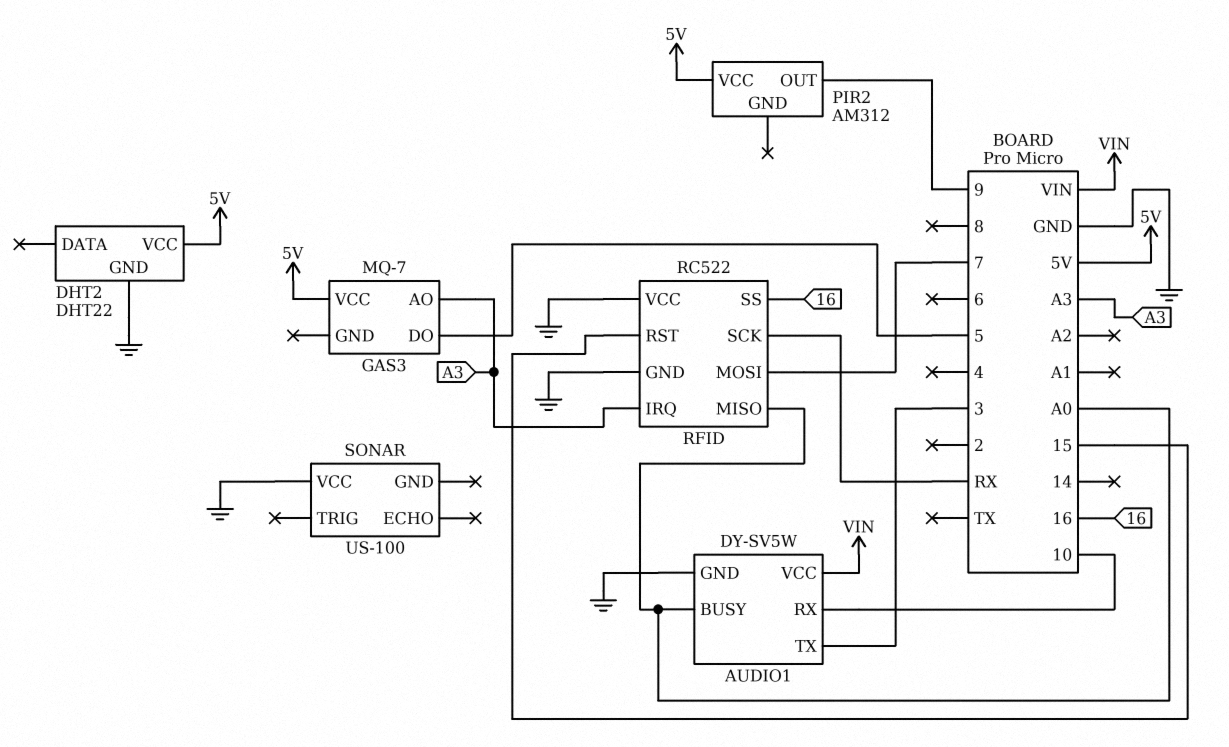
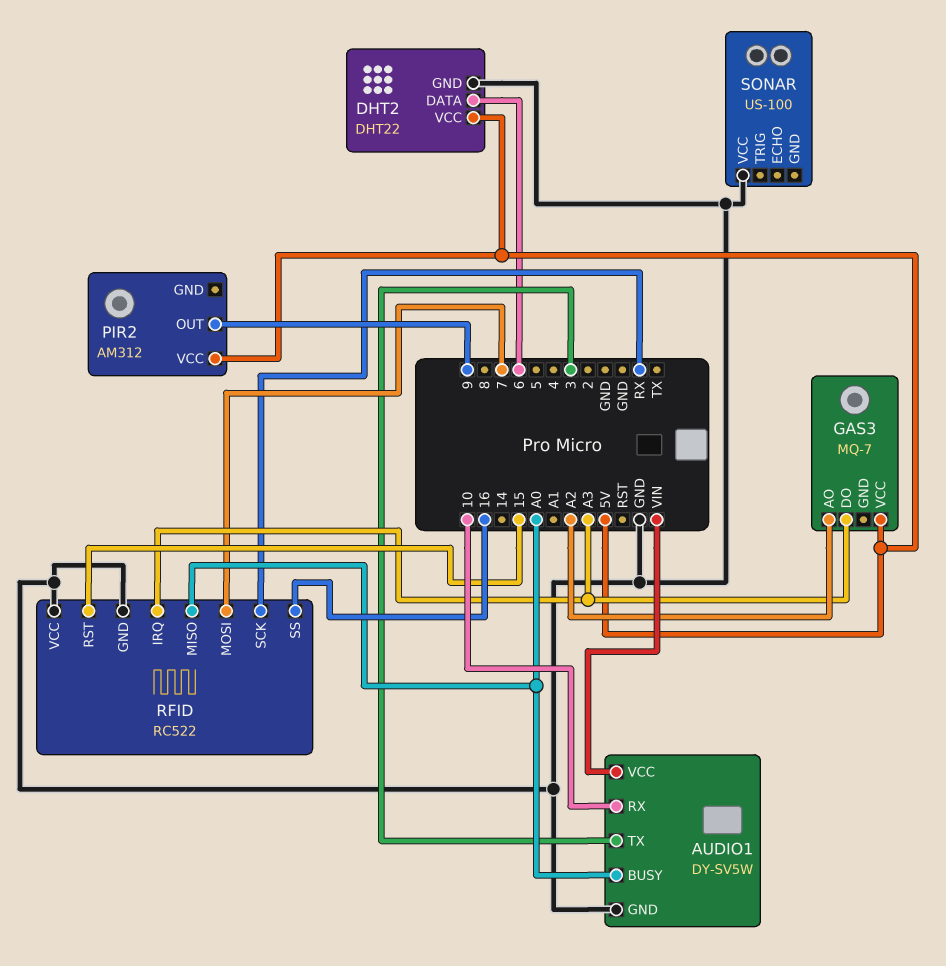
DHT2 pin DATA: none -> 6
GAS3 pin AO: A3 -> A2
GAS3 pin DO: 5 -> A3

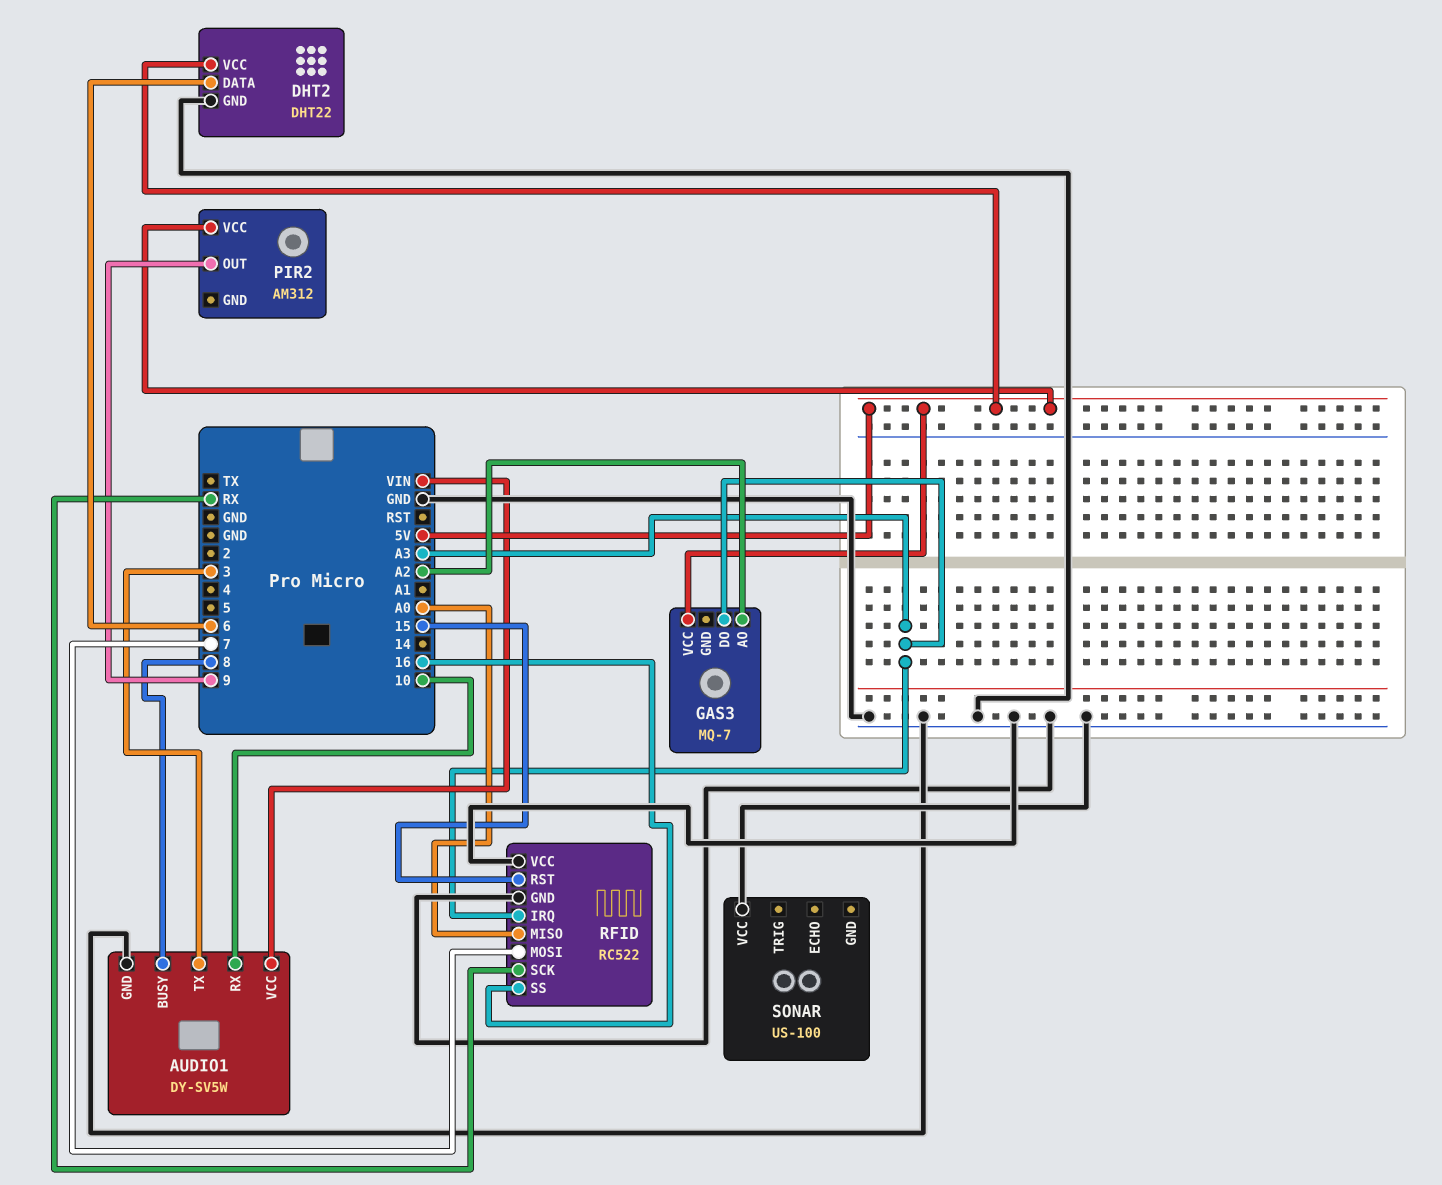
AUDIO1 pin BUSY: A0 -> 8

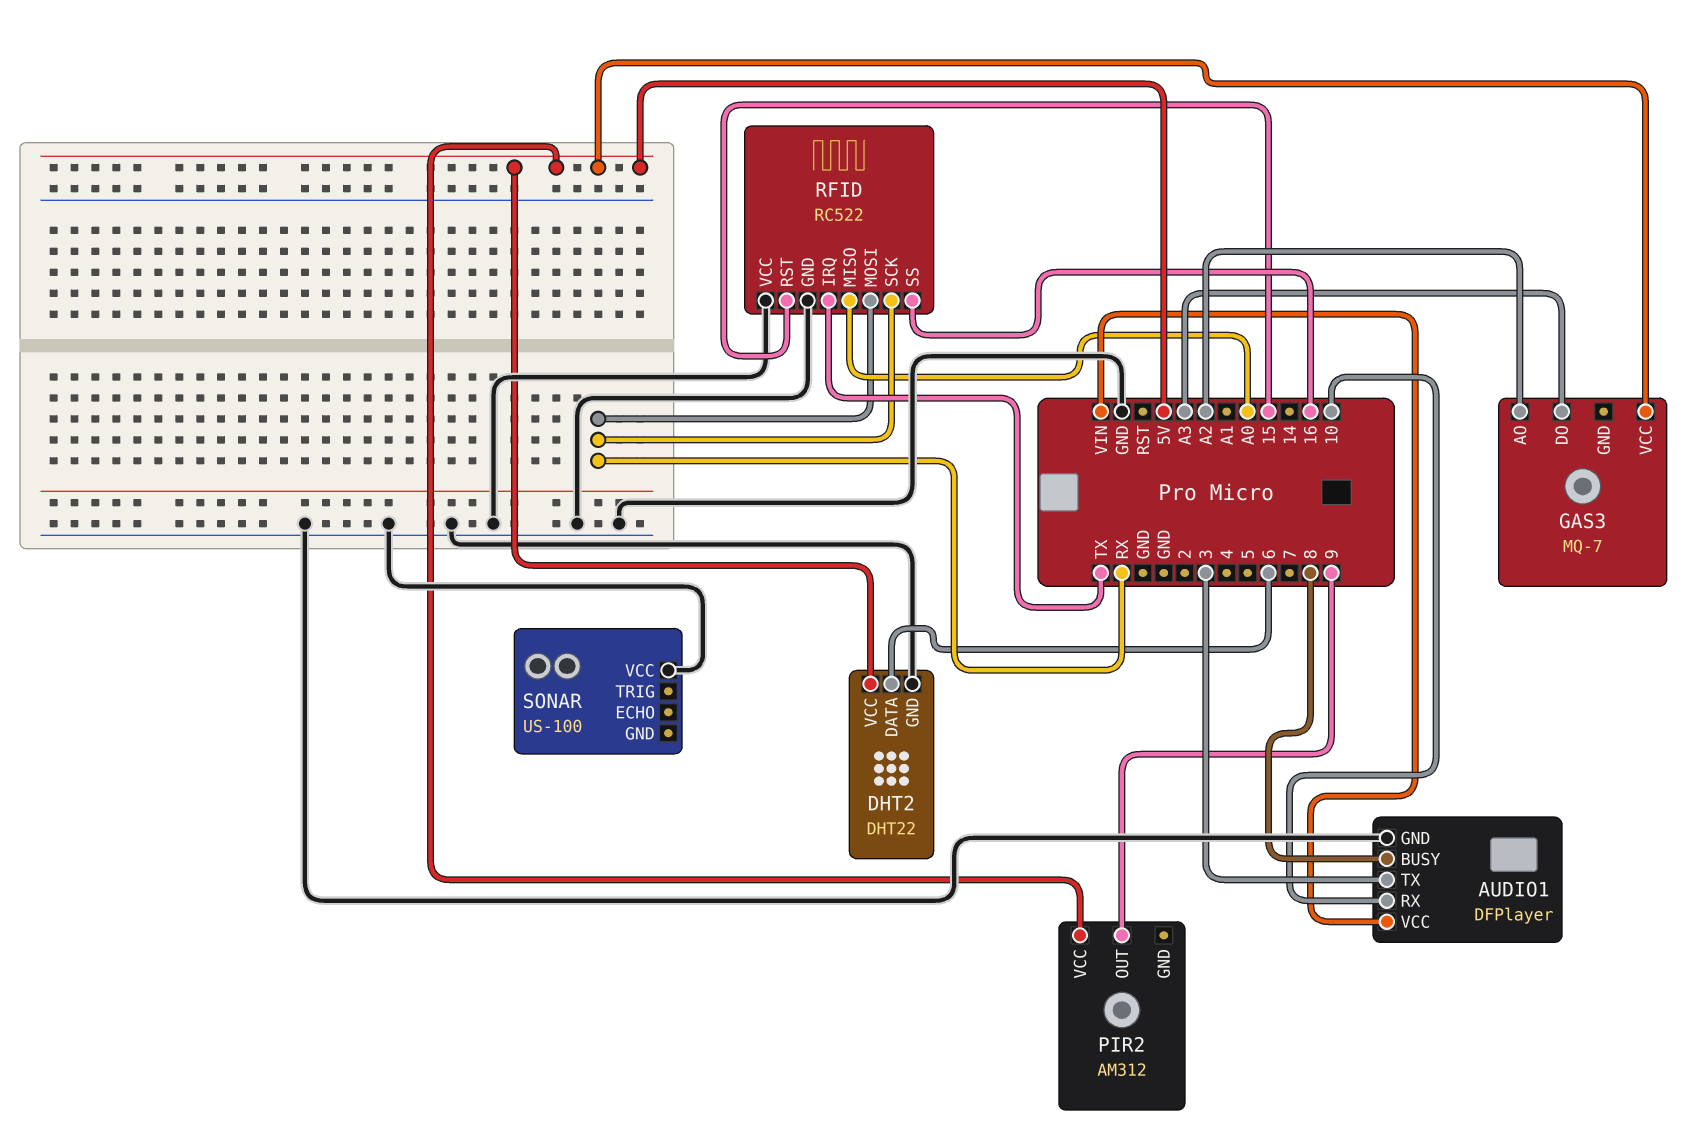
AUDIO1: DY-SV5W -> DFPlayer
RFID pin IRQ: A3 -> TX
RFID pin MOSI: 7 -> RX

